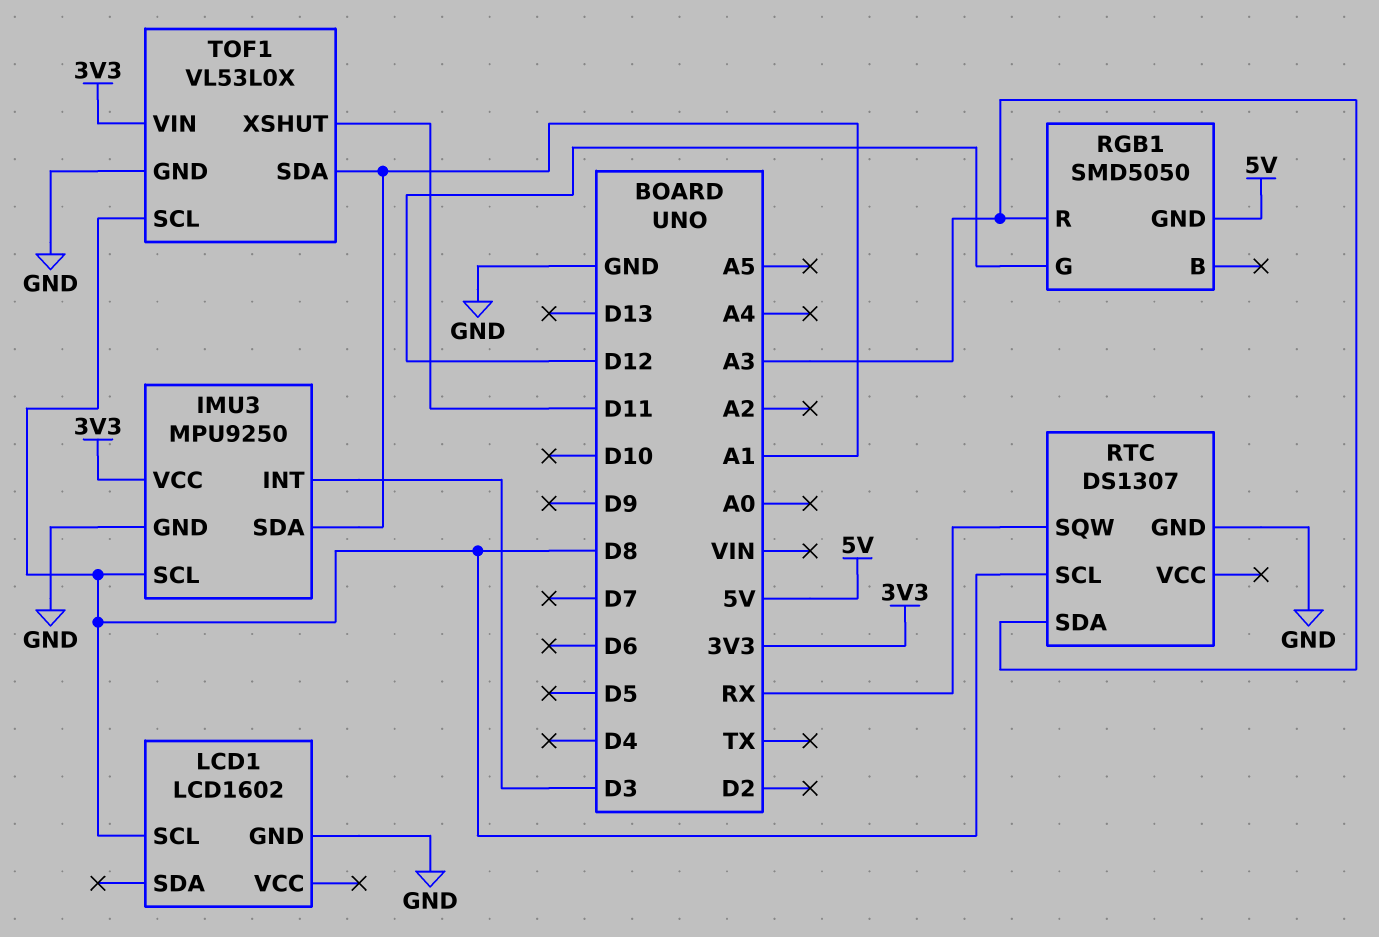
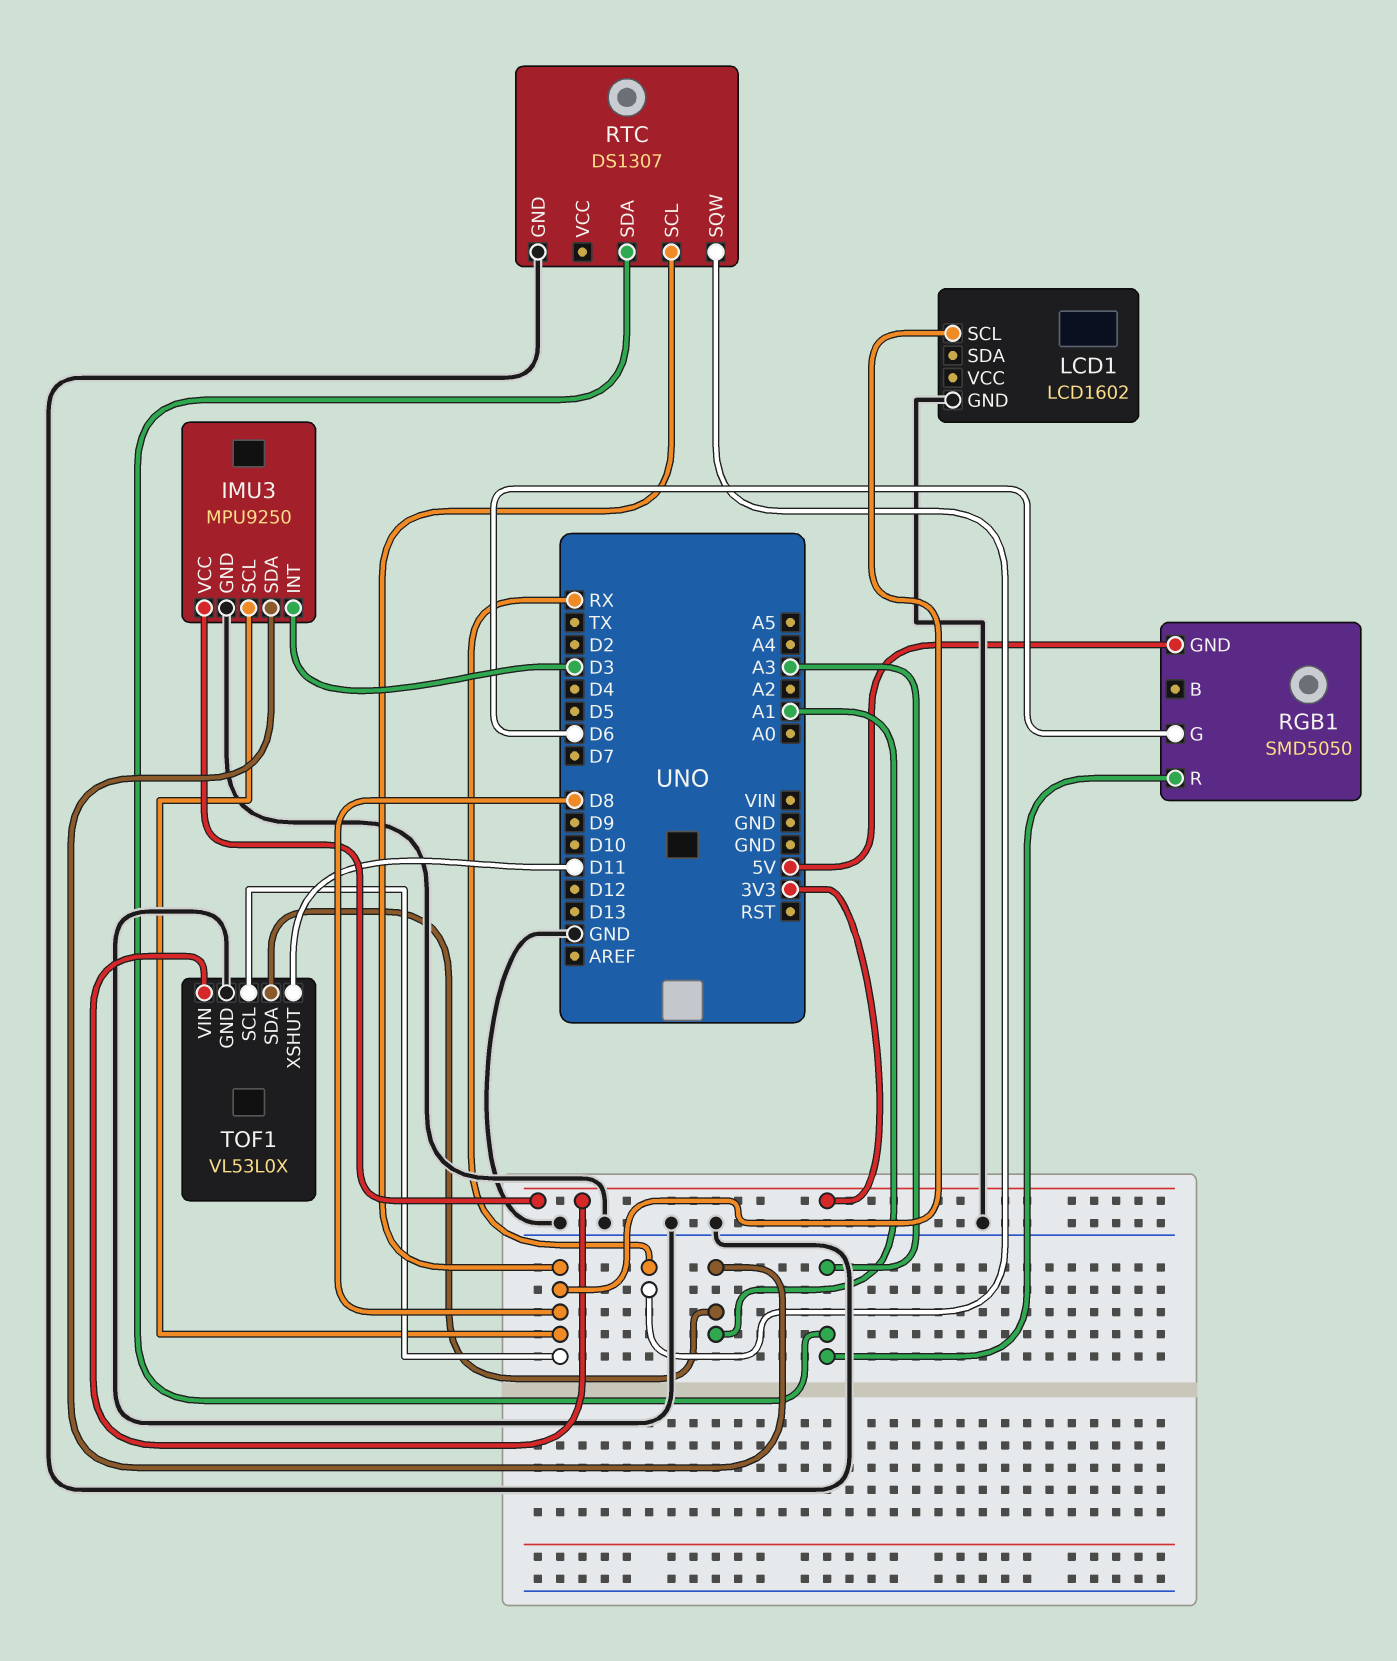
RGB1 pin G: D12 -> D6

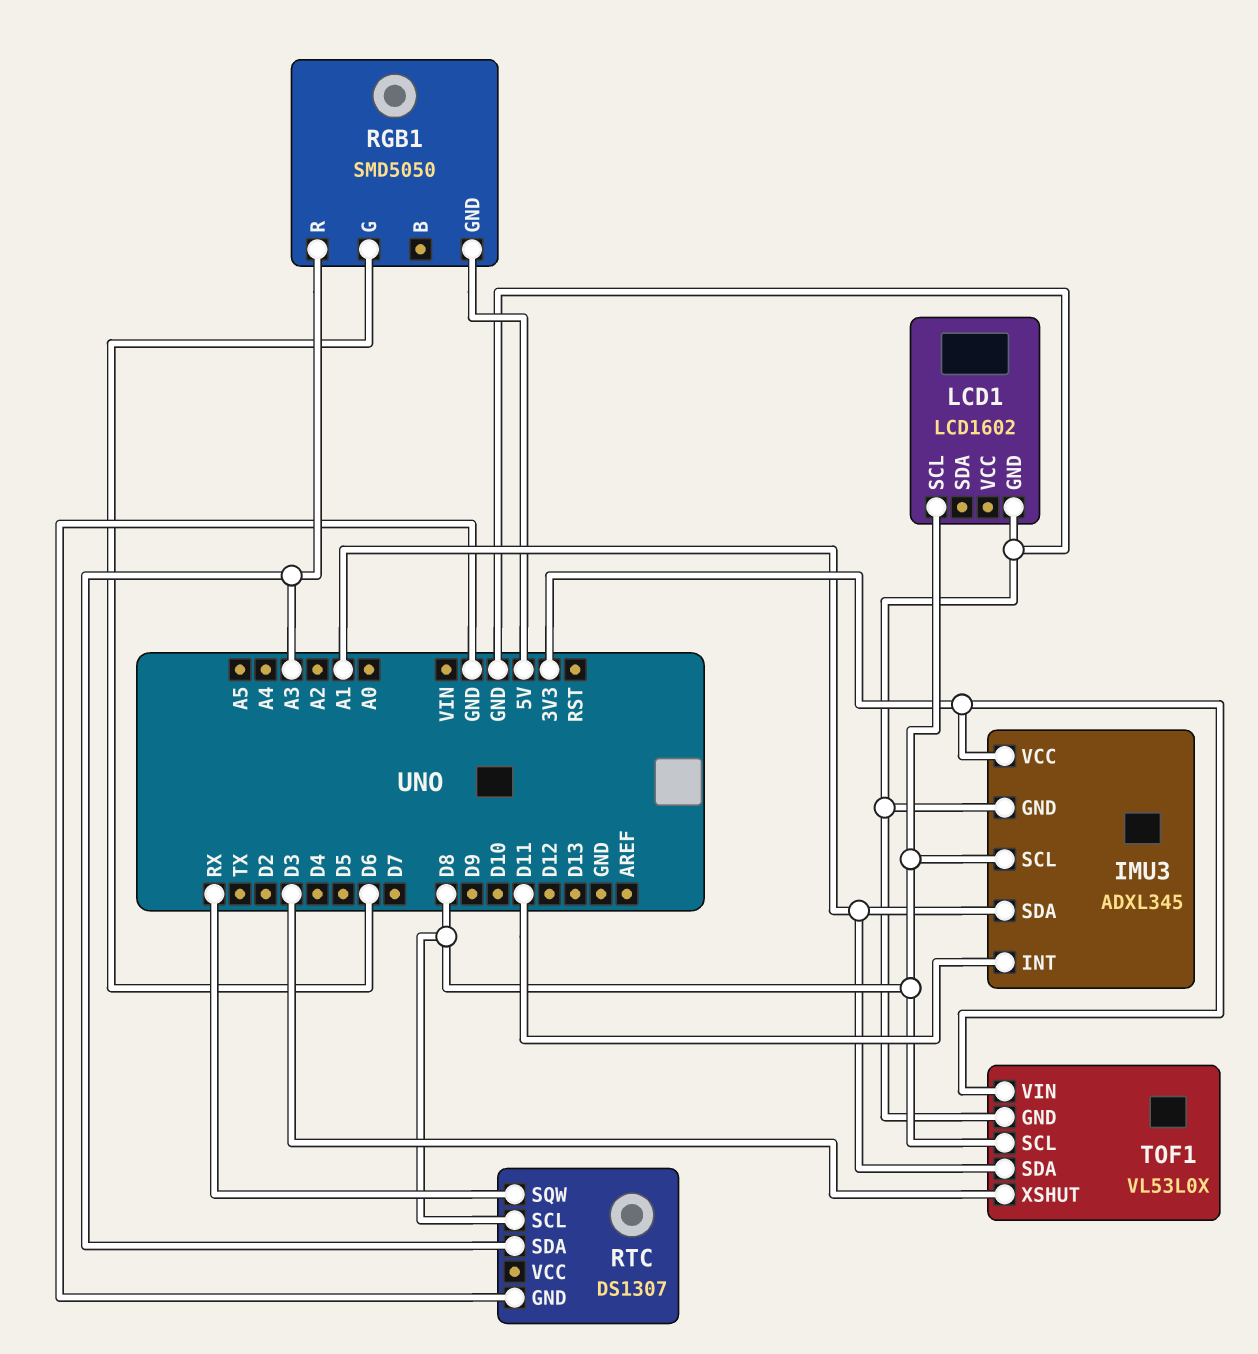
IMU3: MPU9250 -> ADXL345
IMU3 pin INT: D3 -> D11
TOF1 pin XSHUT: D11 -> D3

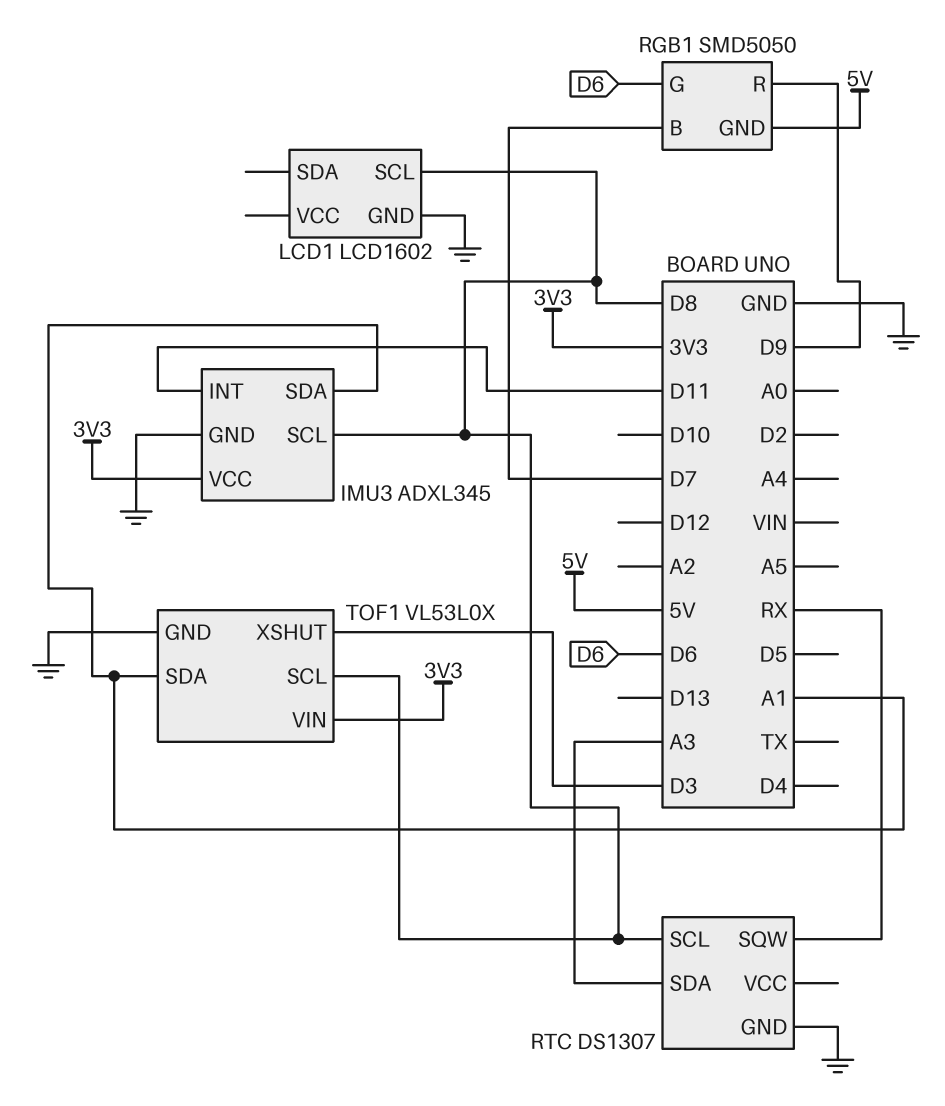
RGB1 pin B: none -> D7
RGB1 pin R: A3 -> D9

